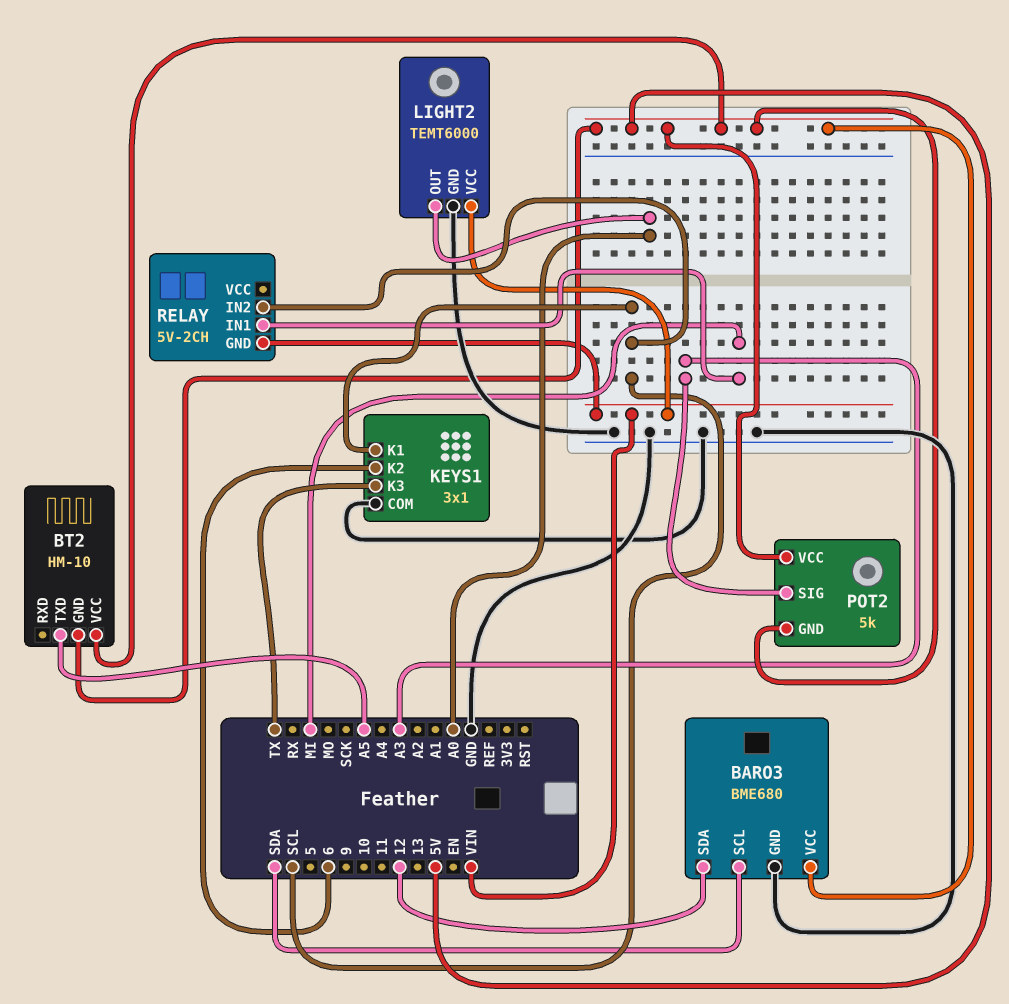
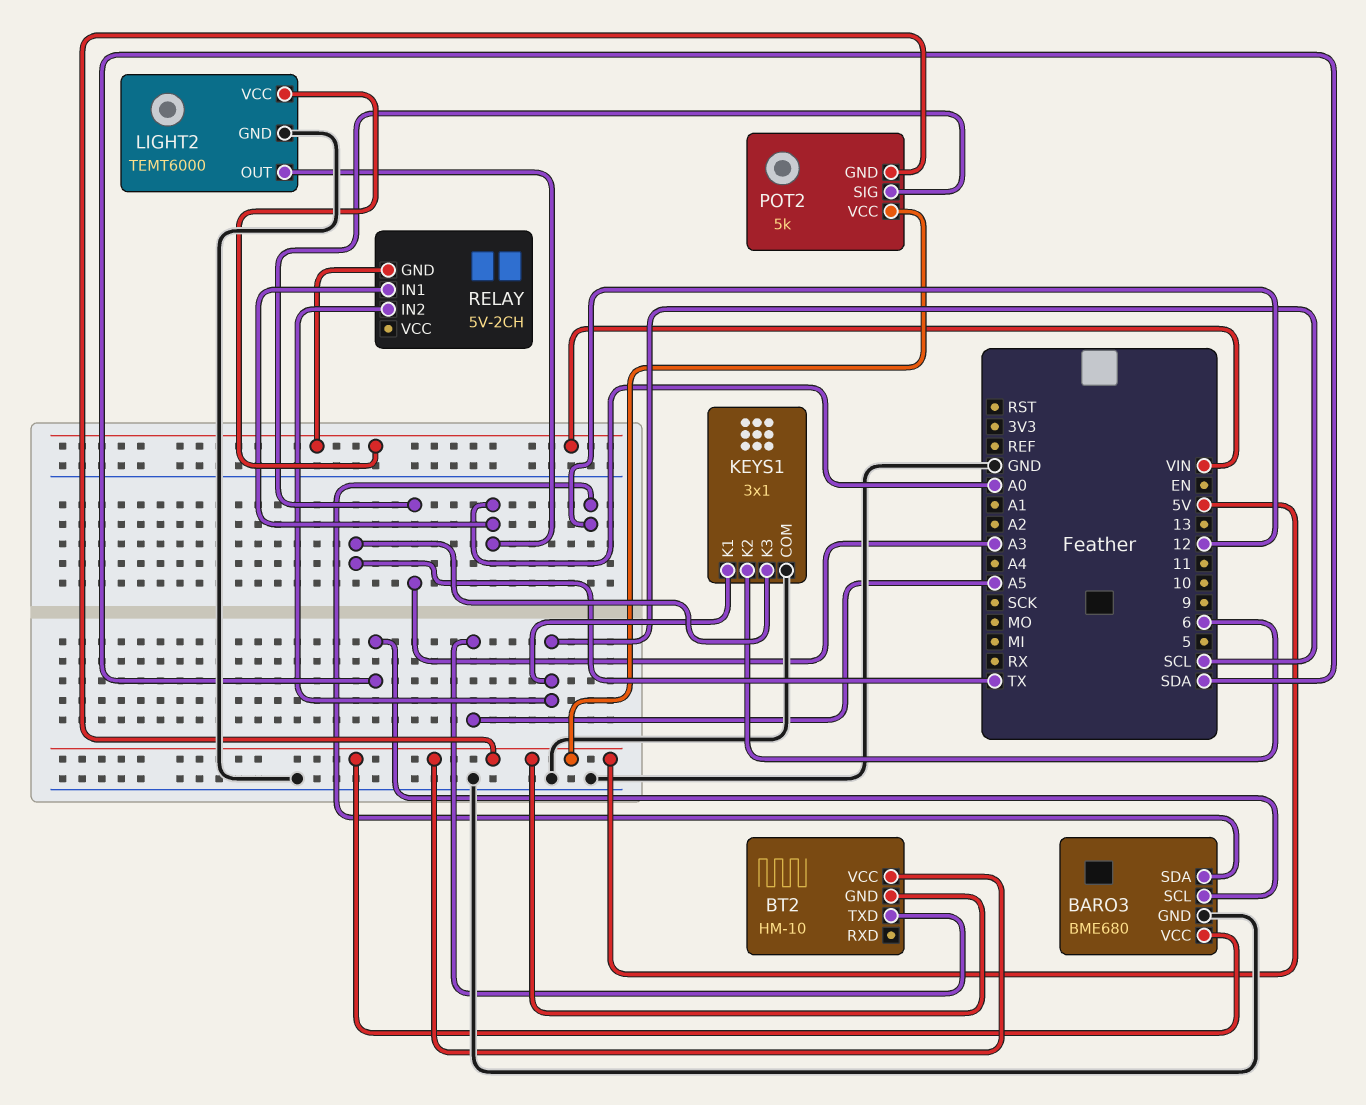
RELAY pin IN1: MI -> A0

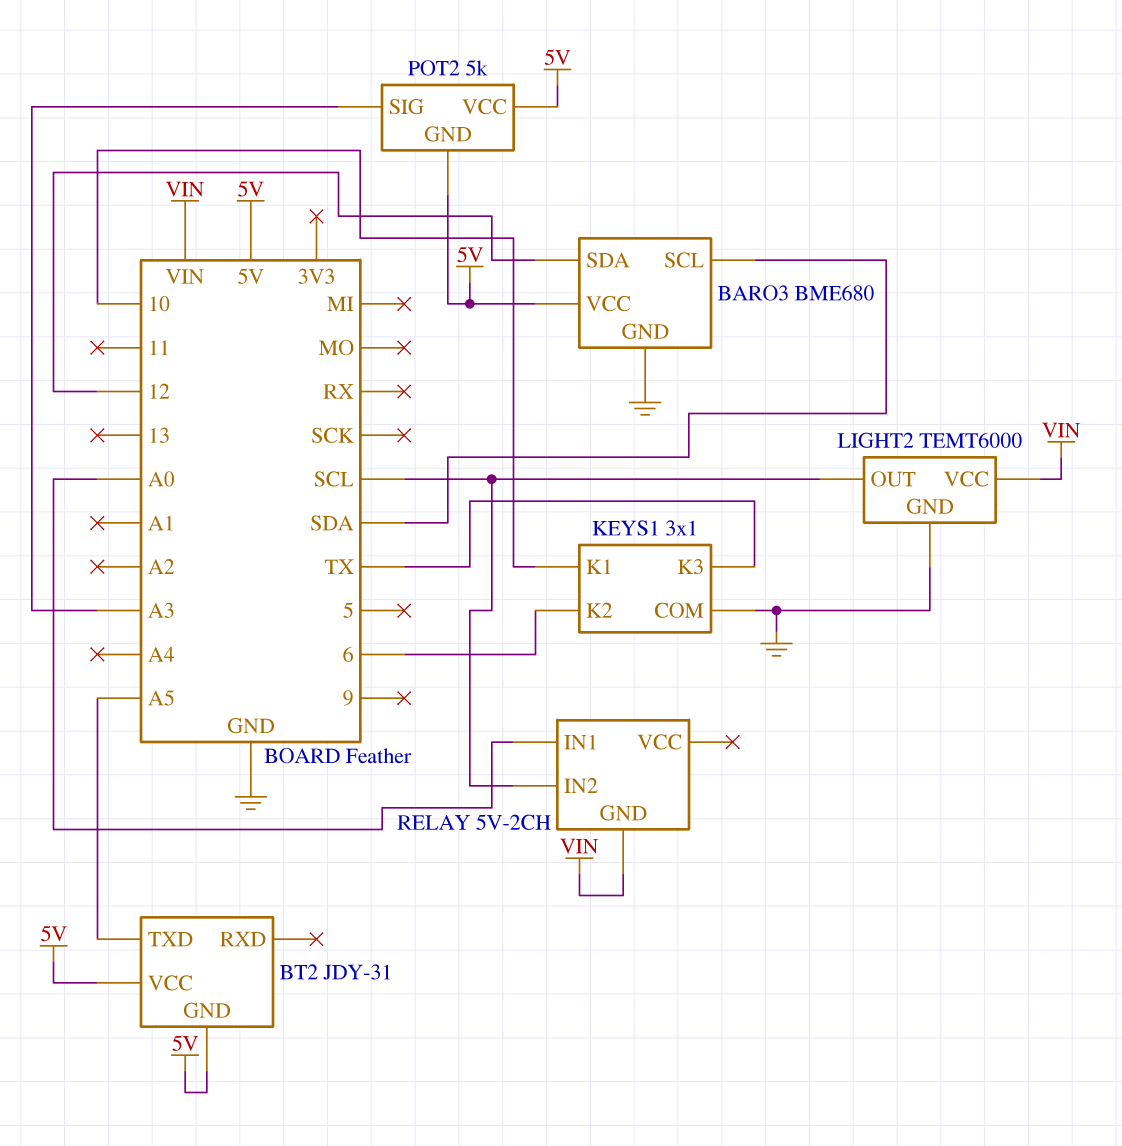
BT2: HM-10 -> JDY-31
KEYS1 pin K1: SCL -> 10
LIGHT2 pin OUT: A0 -> SCL

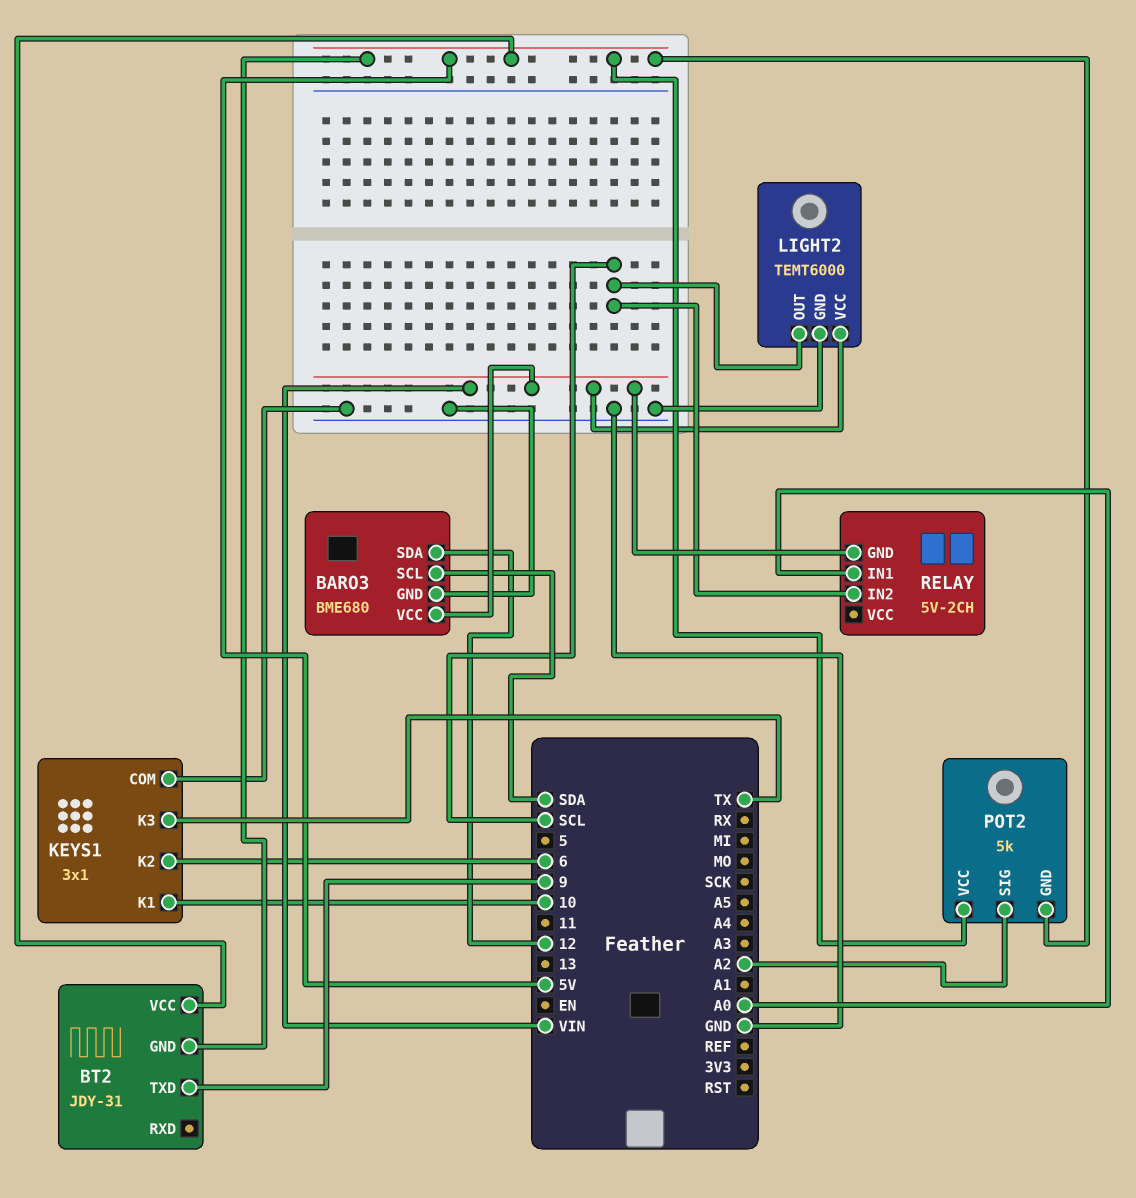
BARO3 pin VCC: 5V -> VIN
BT2 pin TXD: A5 -> 9
POT2 pin SIG: A3 -> A2

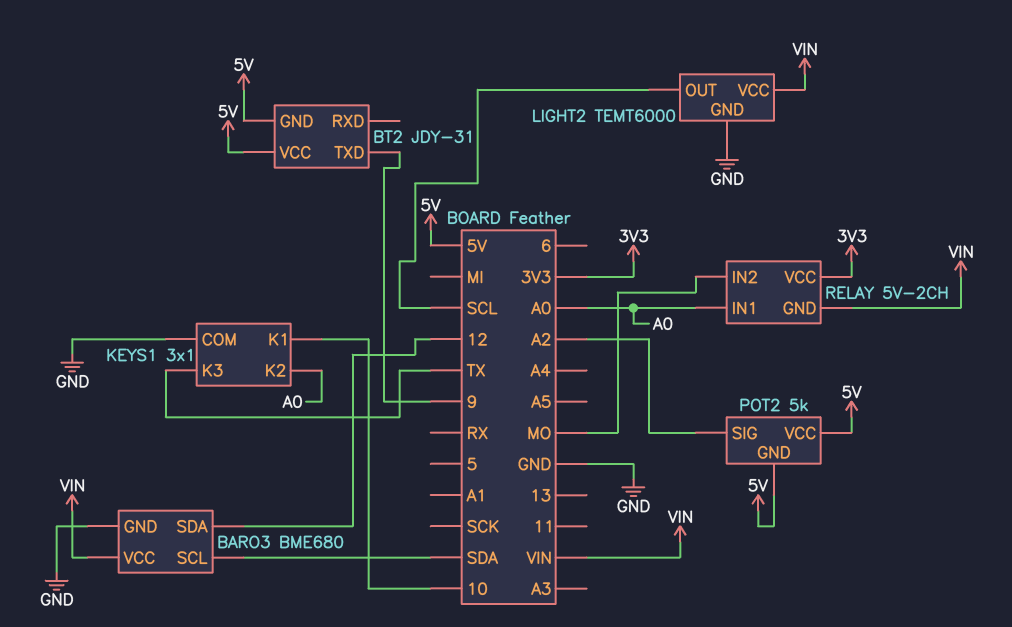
KEYS1 pin K2: 6 -> A0
RELAY pin IN2: SCL -> MO
RELAY pin VCC: none -> 3V3

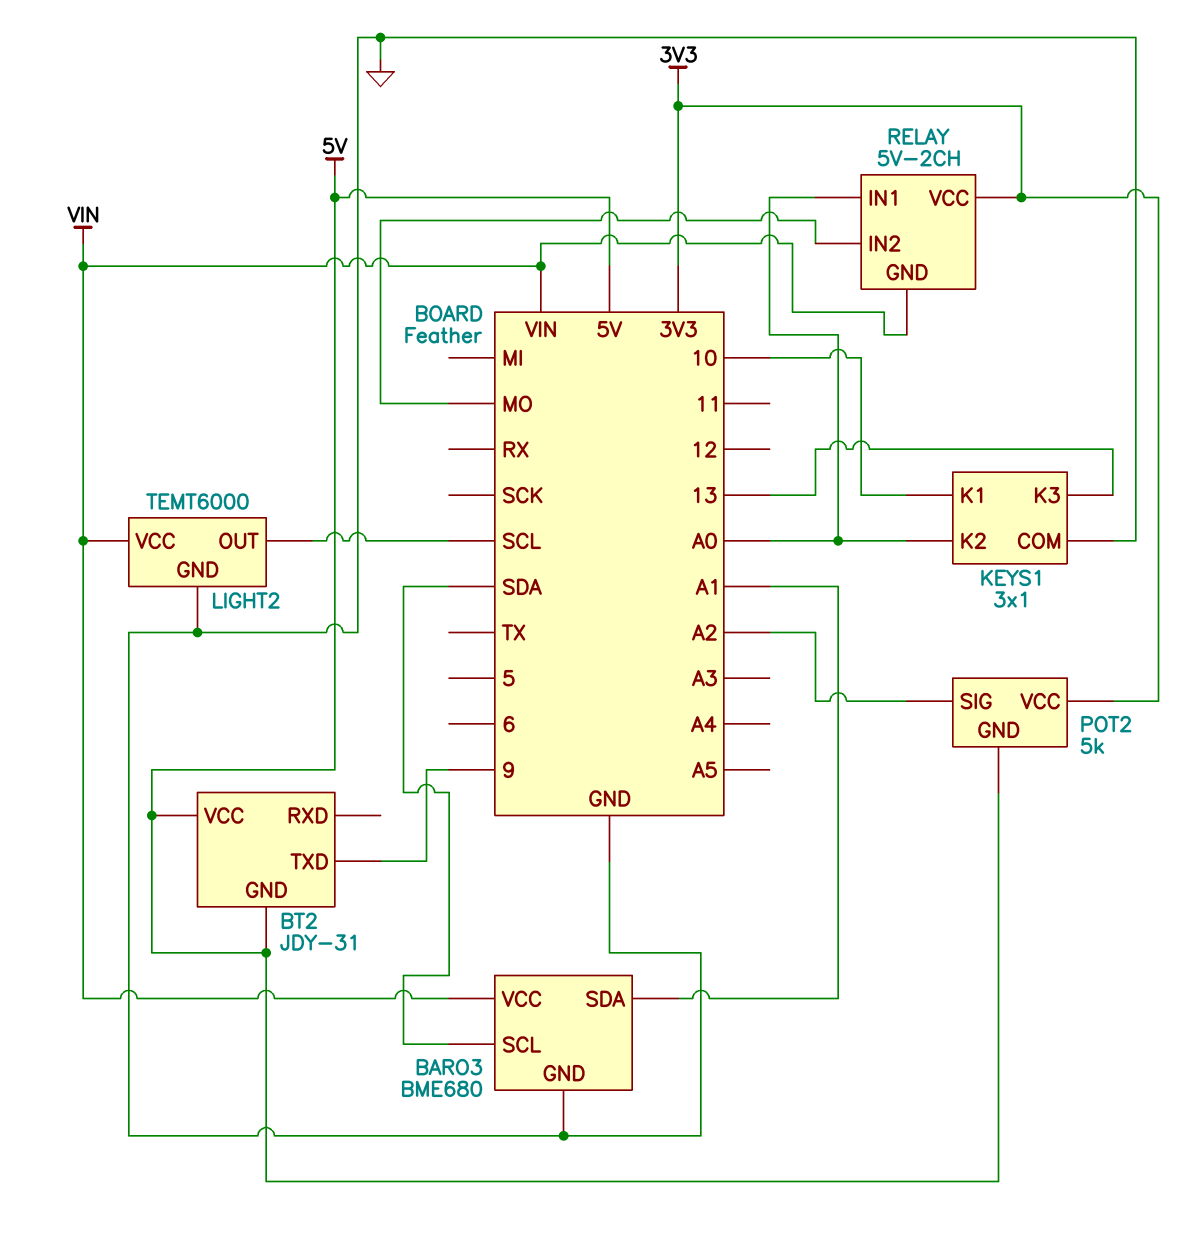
BARO3 pin SDA: 12 -> A1
KEYS1 pin K3: TX -> 13
POT2 pin VCC: 5V -> 3V3

